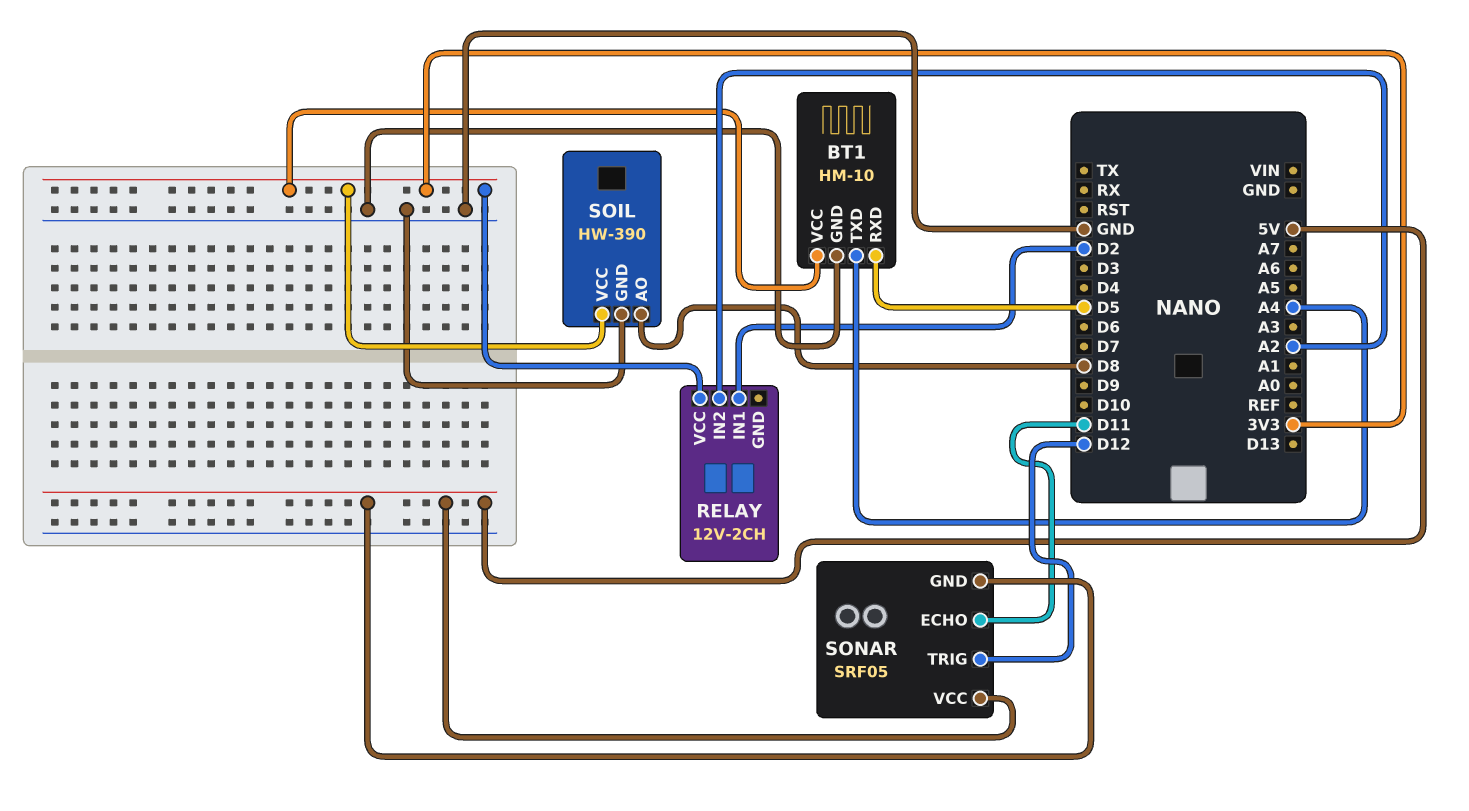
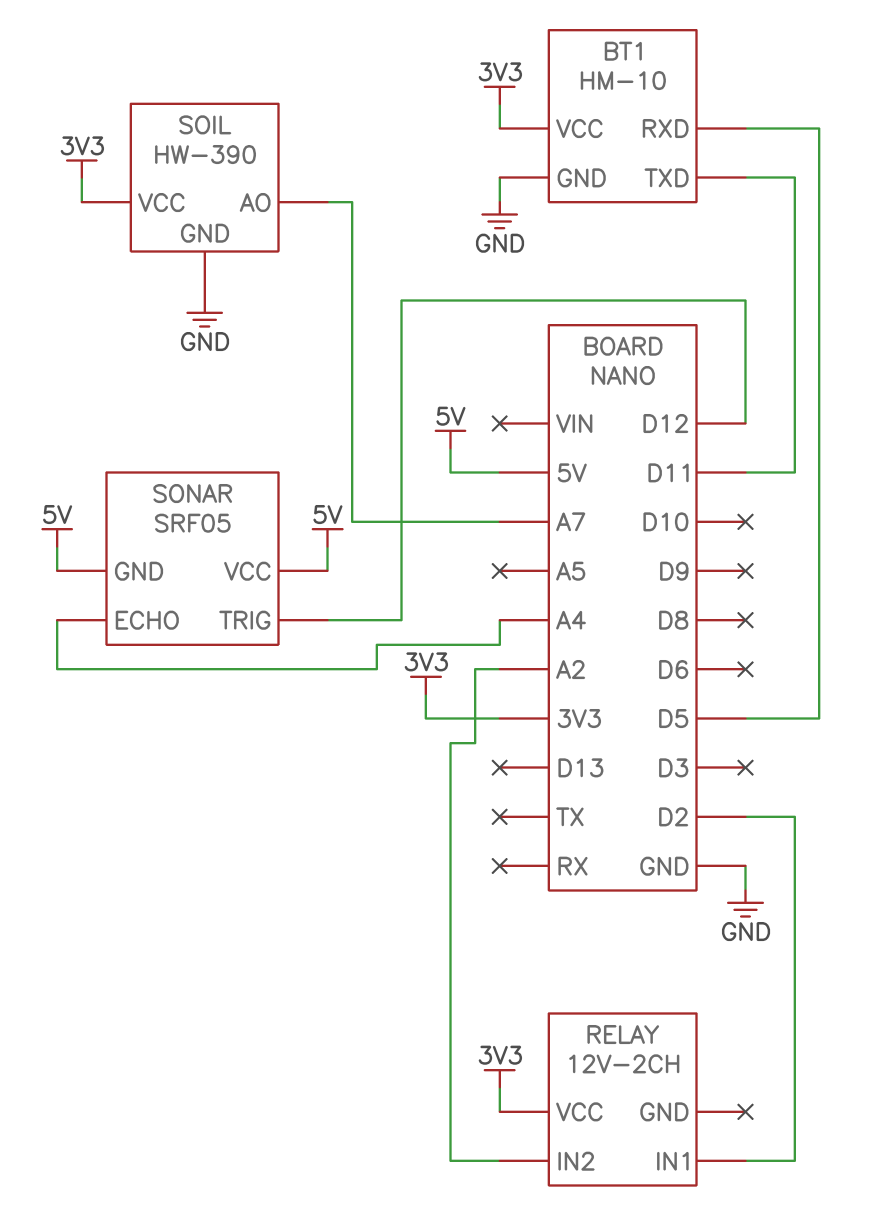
BT1 pin TXD: A4 -> D11
SOIL pin AO: D8 -> A7
SONAR pin ECHO: D11 -> A4

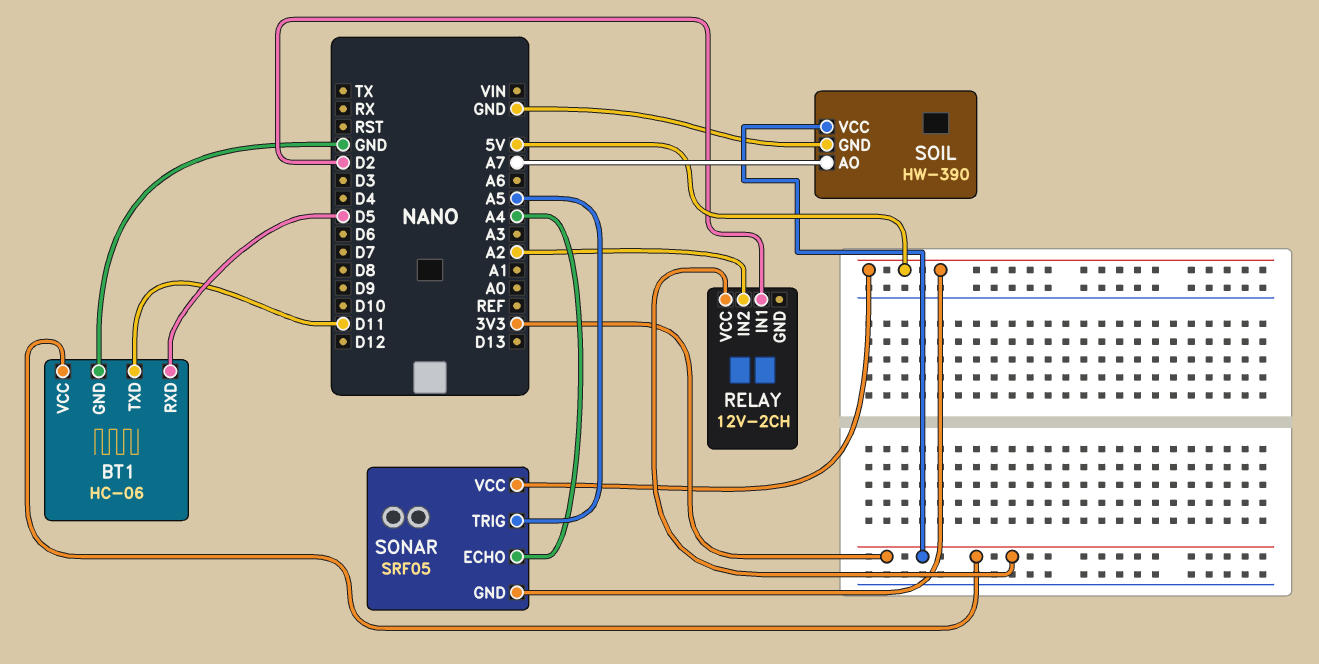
BT1: HM-10 -> HC-06
SONAR pin TRIG: D12 -> A5

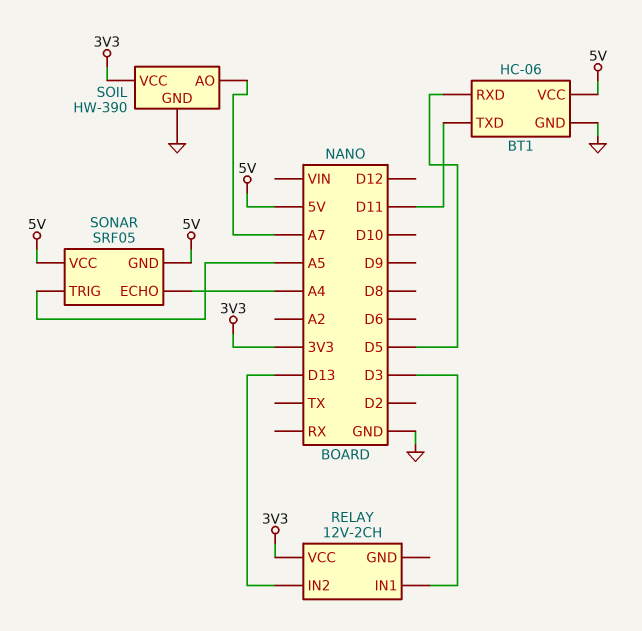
BT1 pin VCC: 3V3 -> 5V
RELAY pin IN1: D2 -> D3
RELAY pin IN2: A2 -> D13

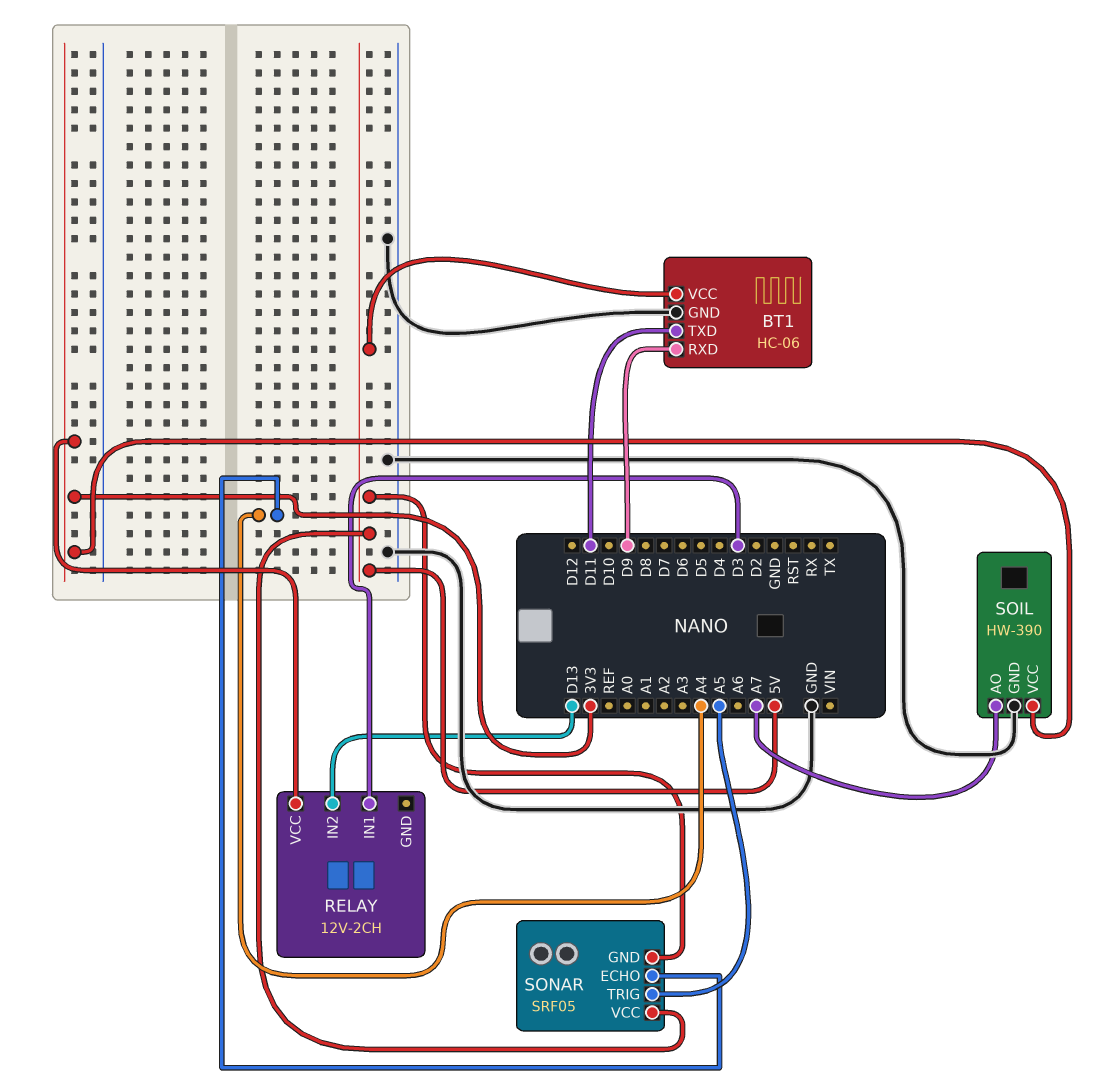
BT1 pin RXD: D5 -> D9

